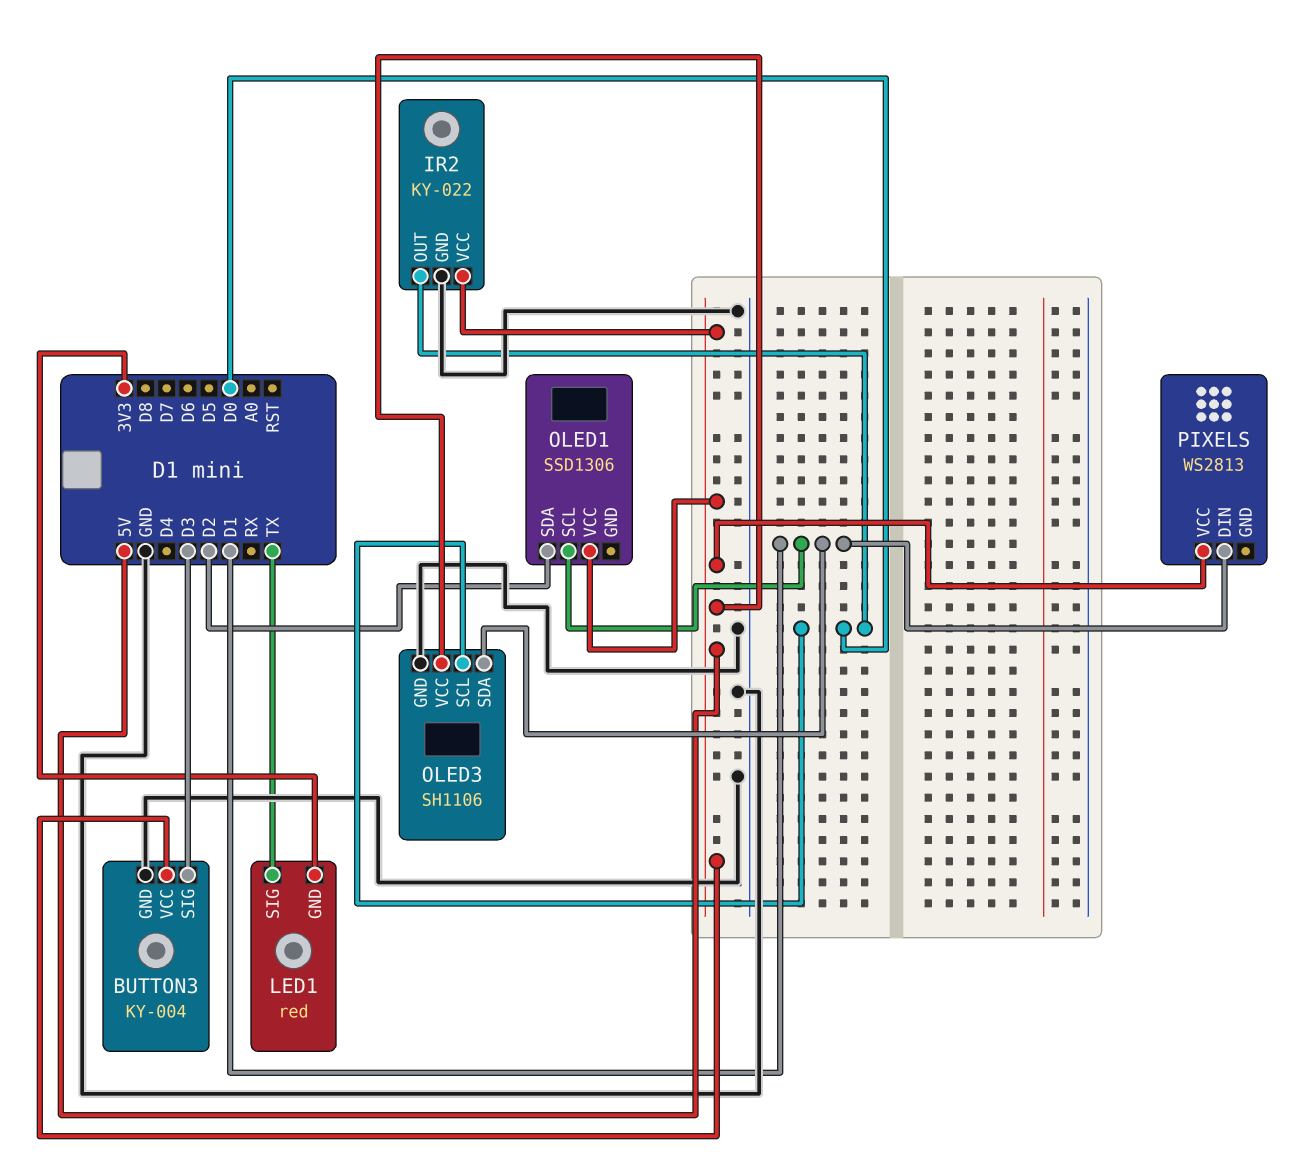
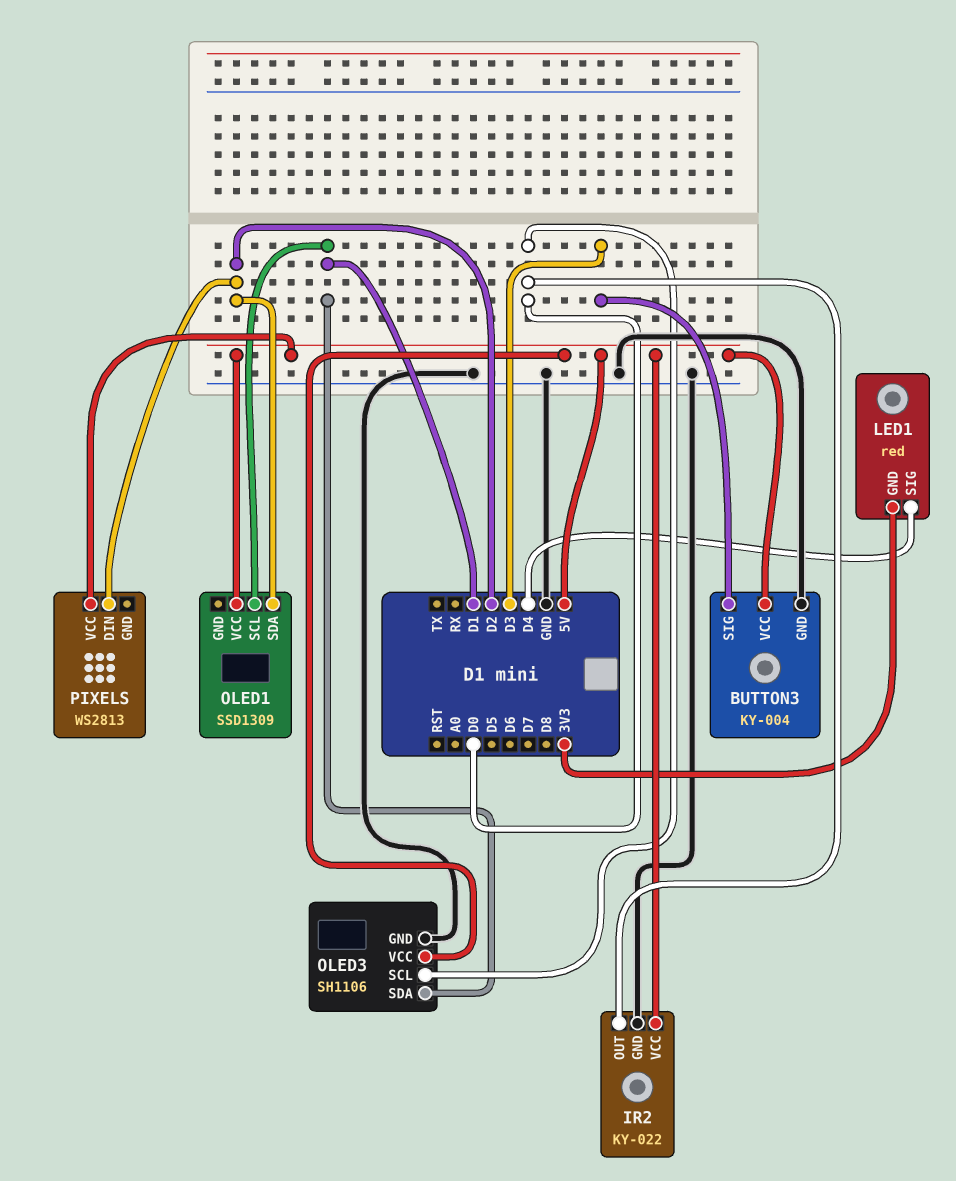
LED1 pin SIG: TX -> D4
OLED1: SSD1306 -> SSD1309
PIXELS pin DIN: D1 -> D2

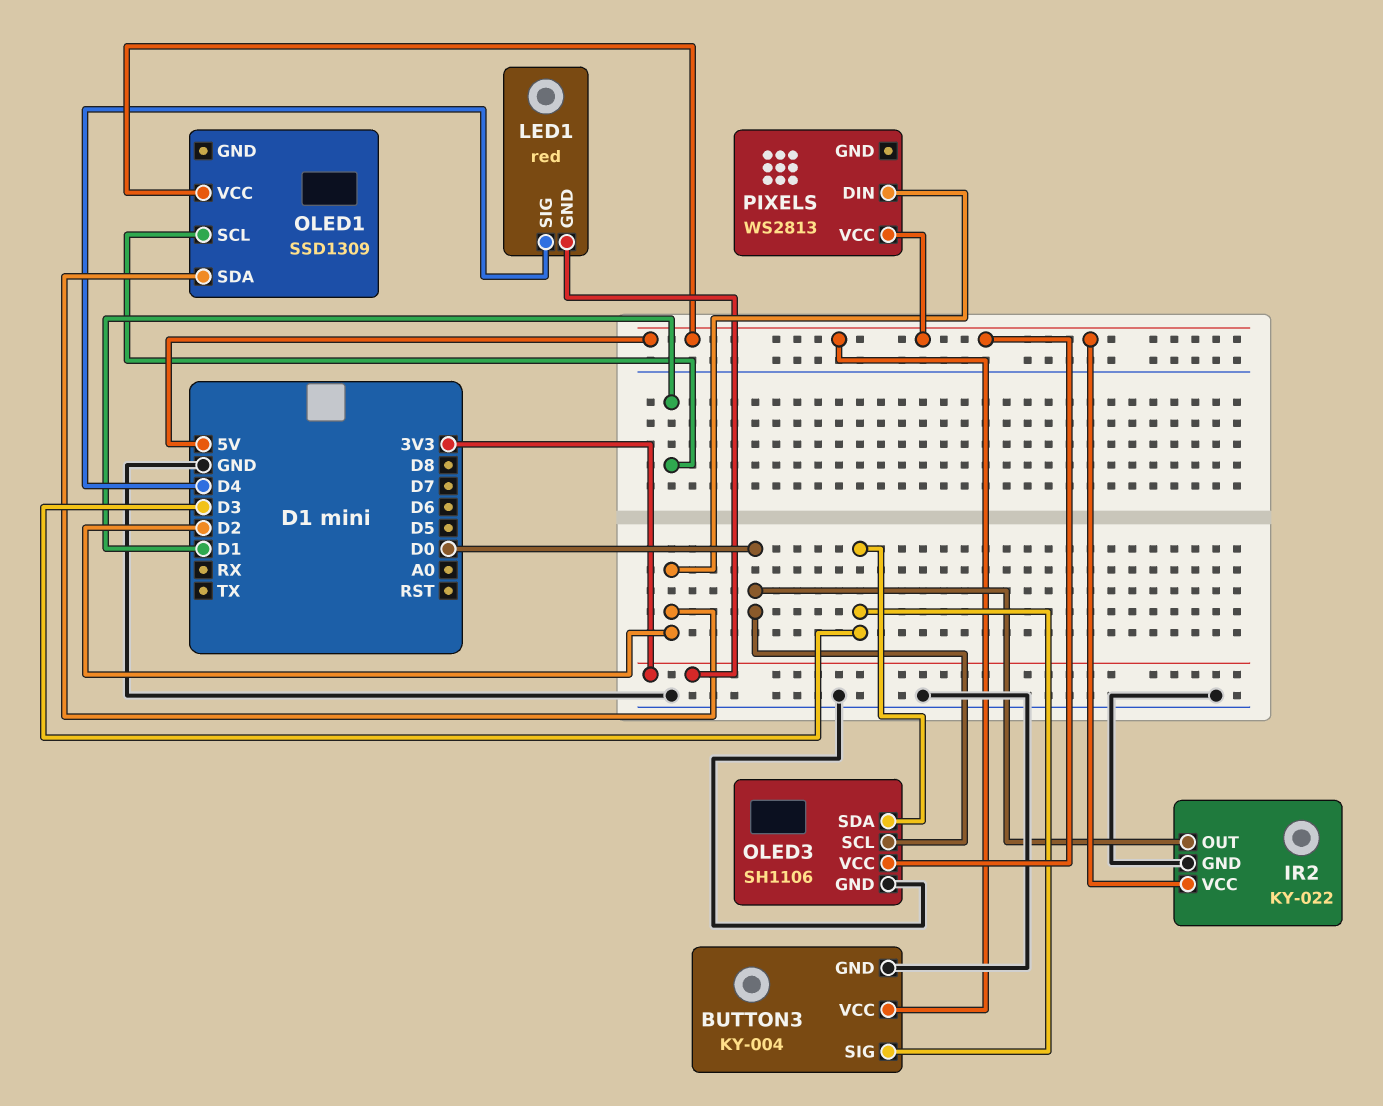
OLED3 pin SDA: D1 -> D3

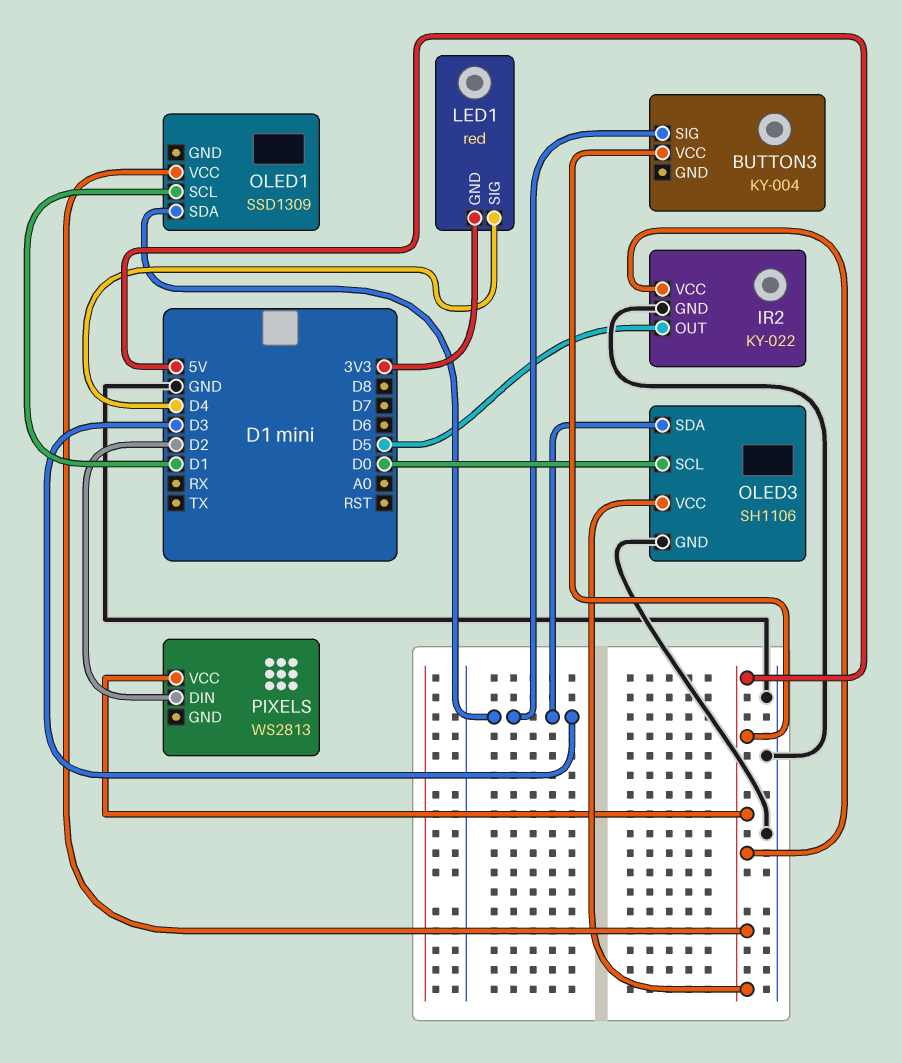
BUTTON3 pin GND: GND -> none
IR2 pin OUT: D0 -> D5
OLED1 pin SDA: D2 -> D3

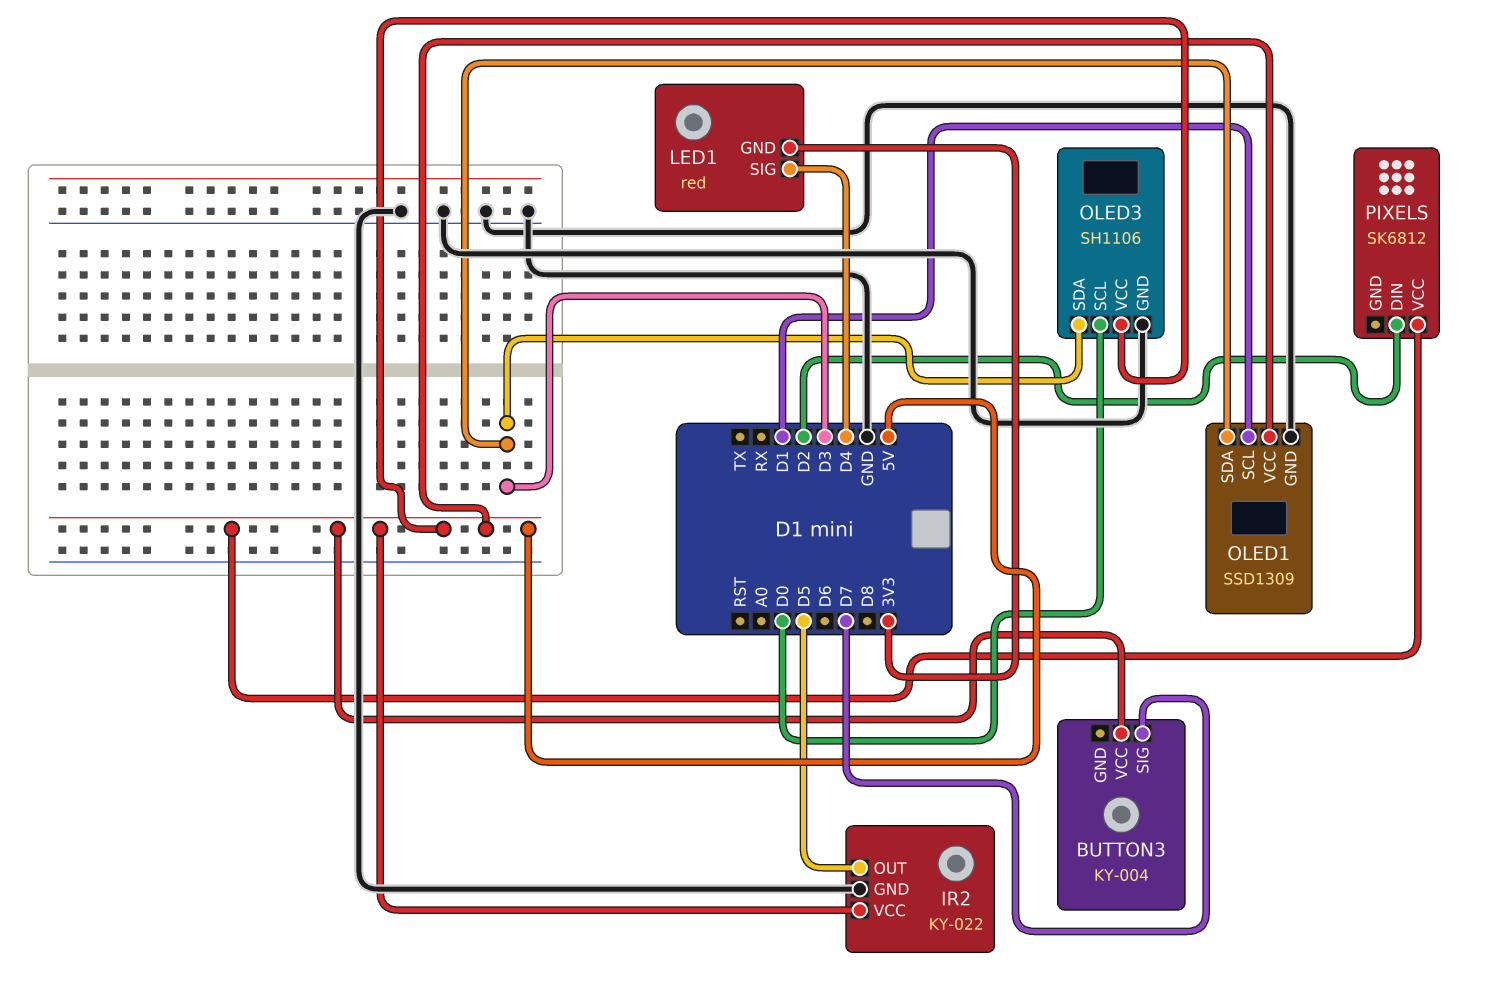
BUTTON3 pin SIG: D3 -> D7
OLED1 pin GND: none -> GND
PIXELS: WS2813 -> SK6812

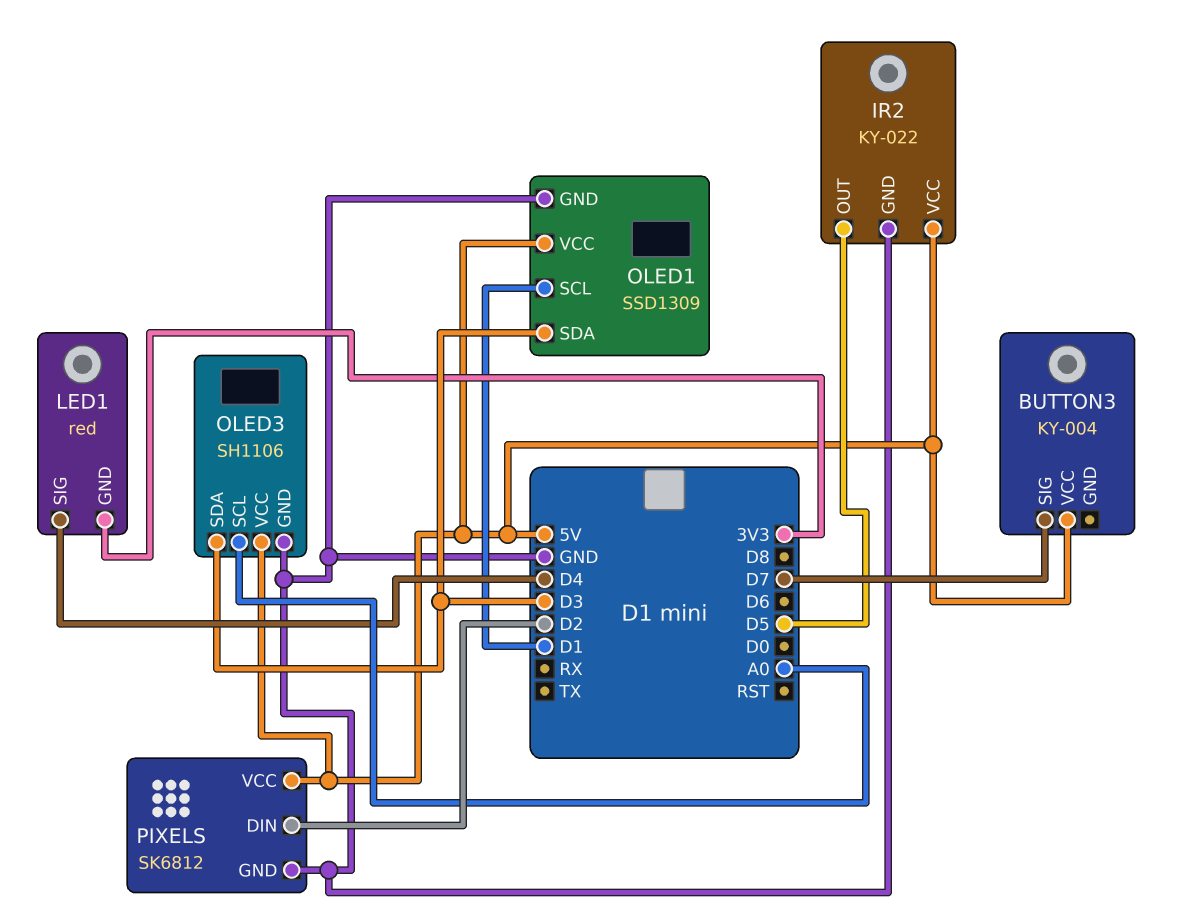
OLED3 pin SCL: D0 -> A0
PIXELS pin GND: none -> GND

